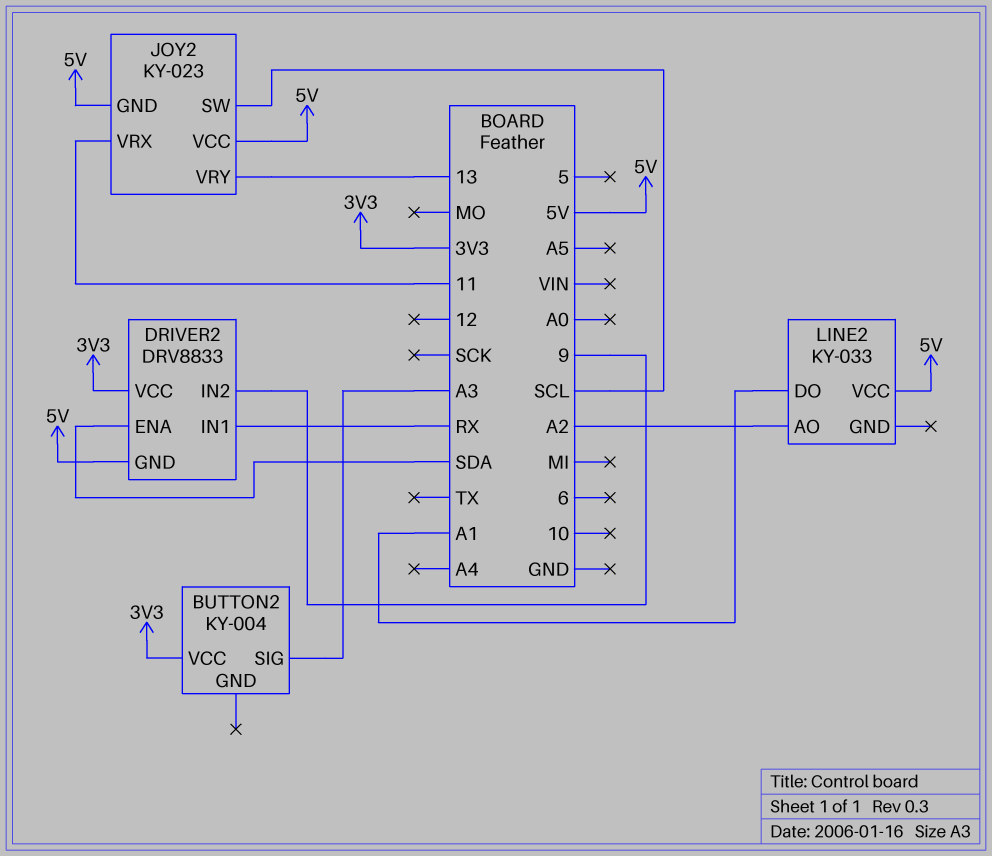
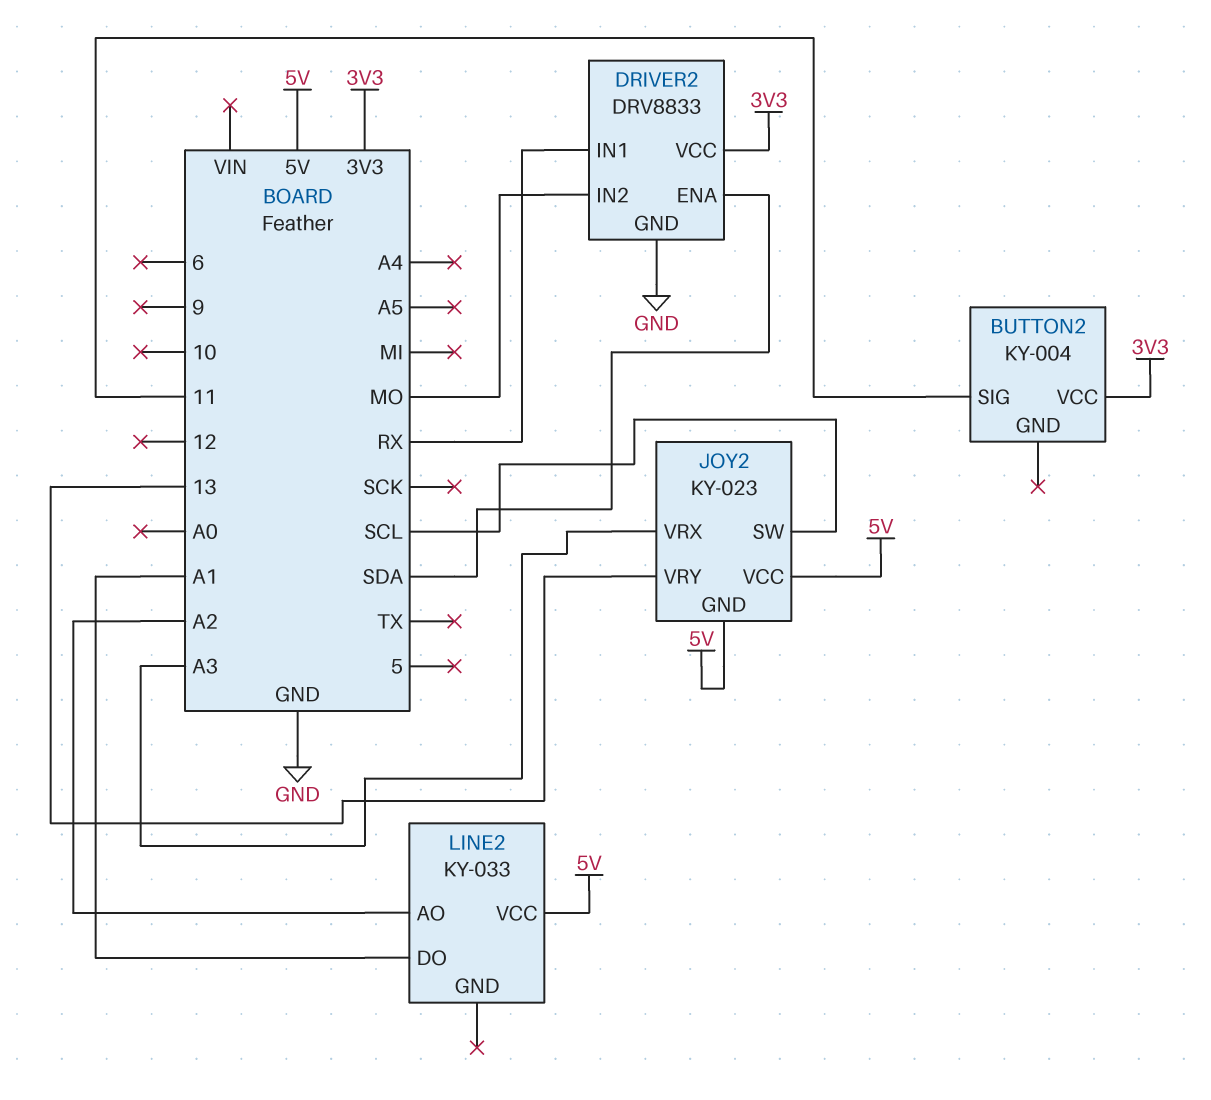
BUTTON2 pin SIG: A3 -> 11
DRIVER2 pin GND: 5V -> GND
DRIVER2 pin IN2: 9 -> MO
JOY2 pin VRX: 11 -> A3

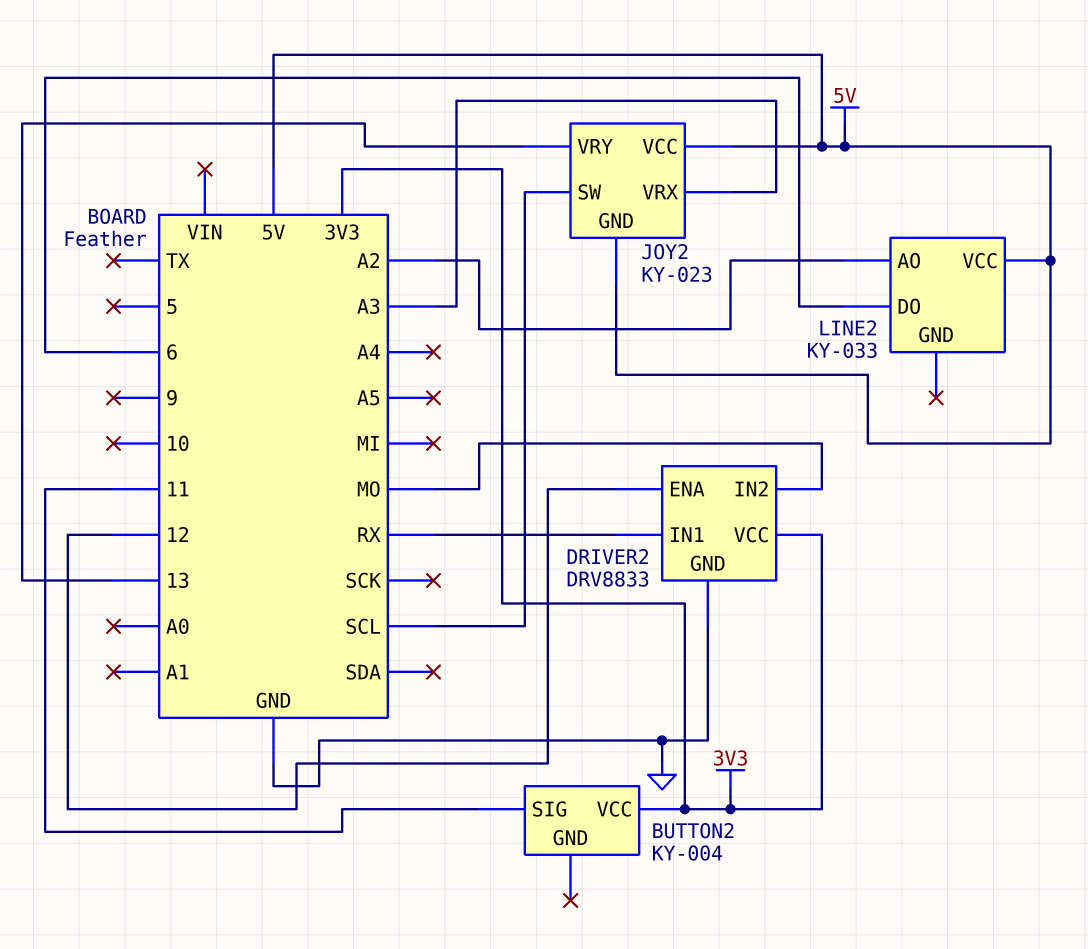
DRIVER2 pin ENA: SDA -> 12
LINE2 pin DO: A1 -> 6

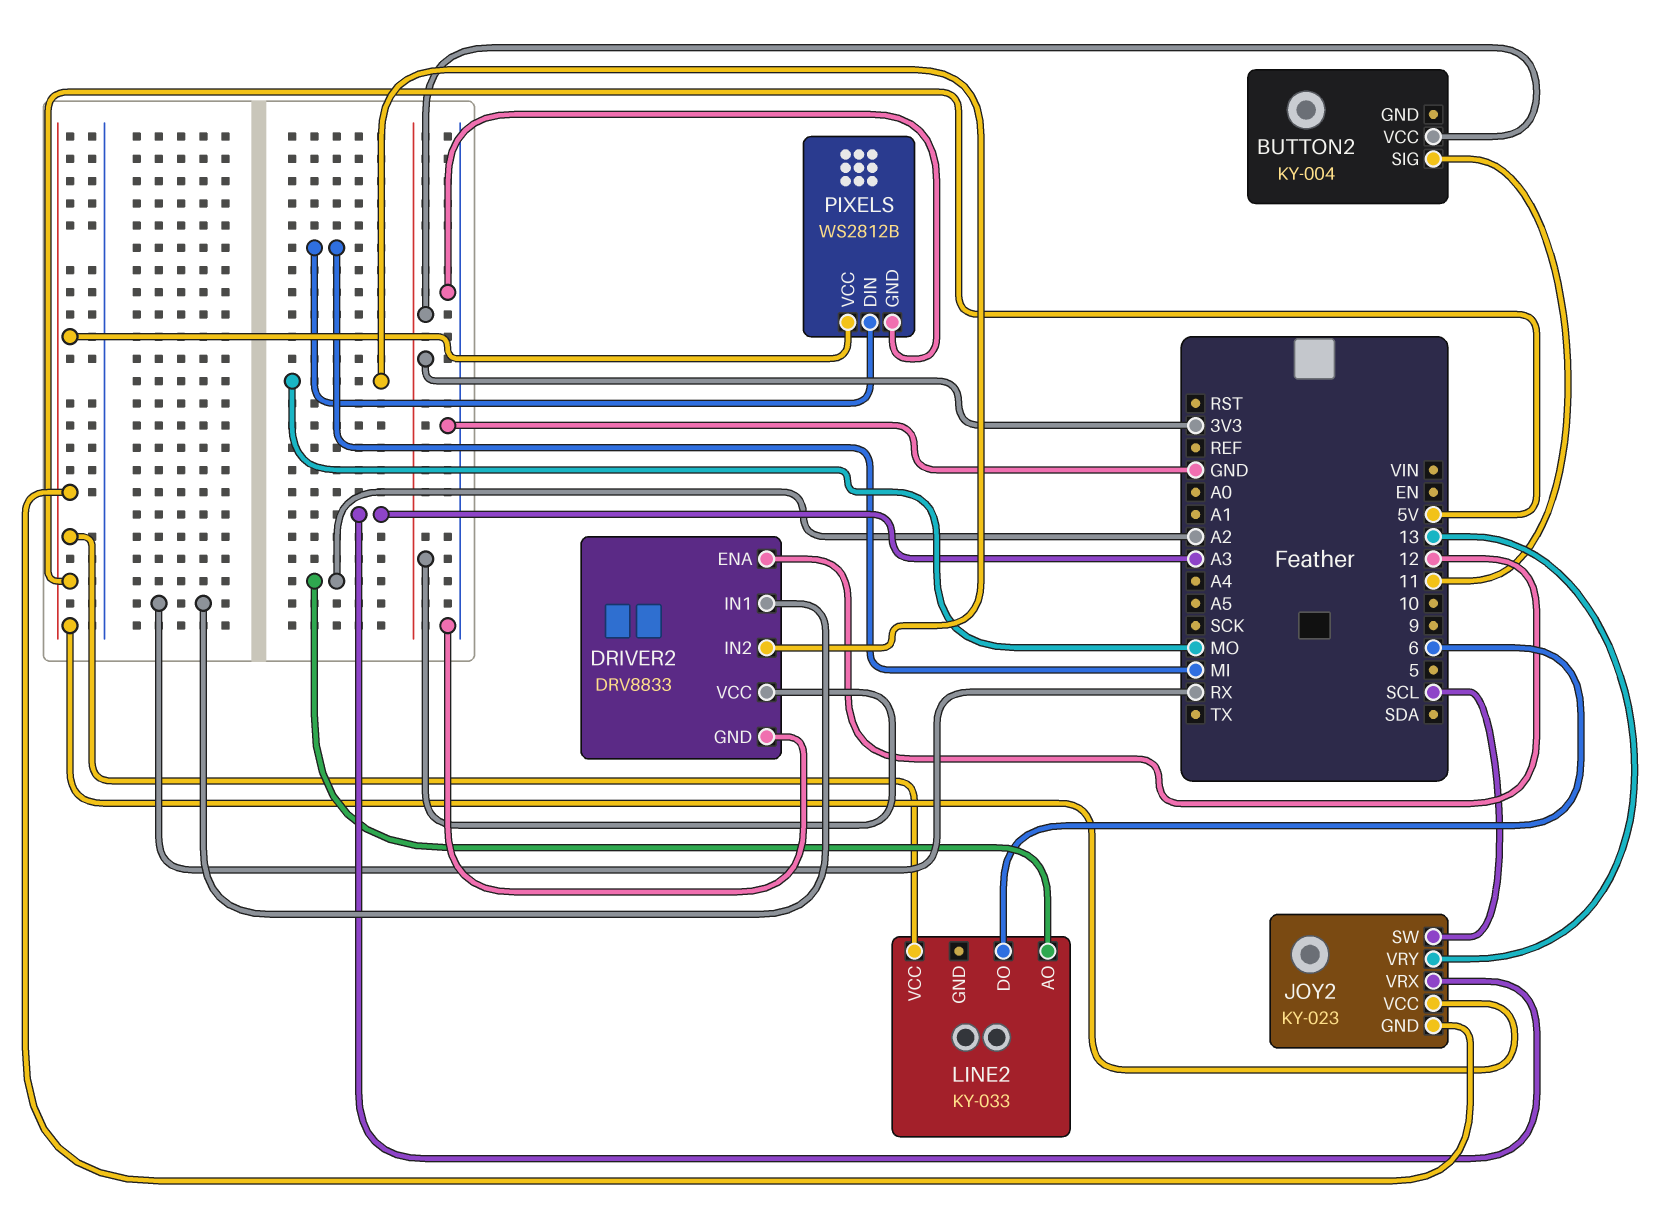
PIXELS: none -> WS2812B
PIXELS pin DIN: none -> MI
PIXELS pin GND: none -> GND
PIXELS pin VCC: none -> 5V

